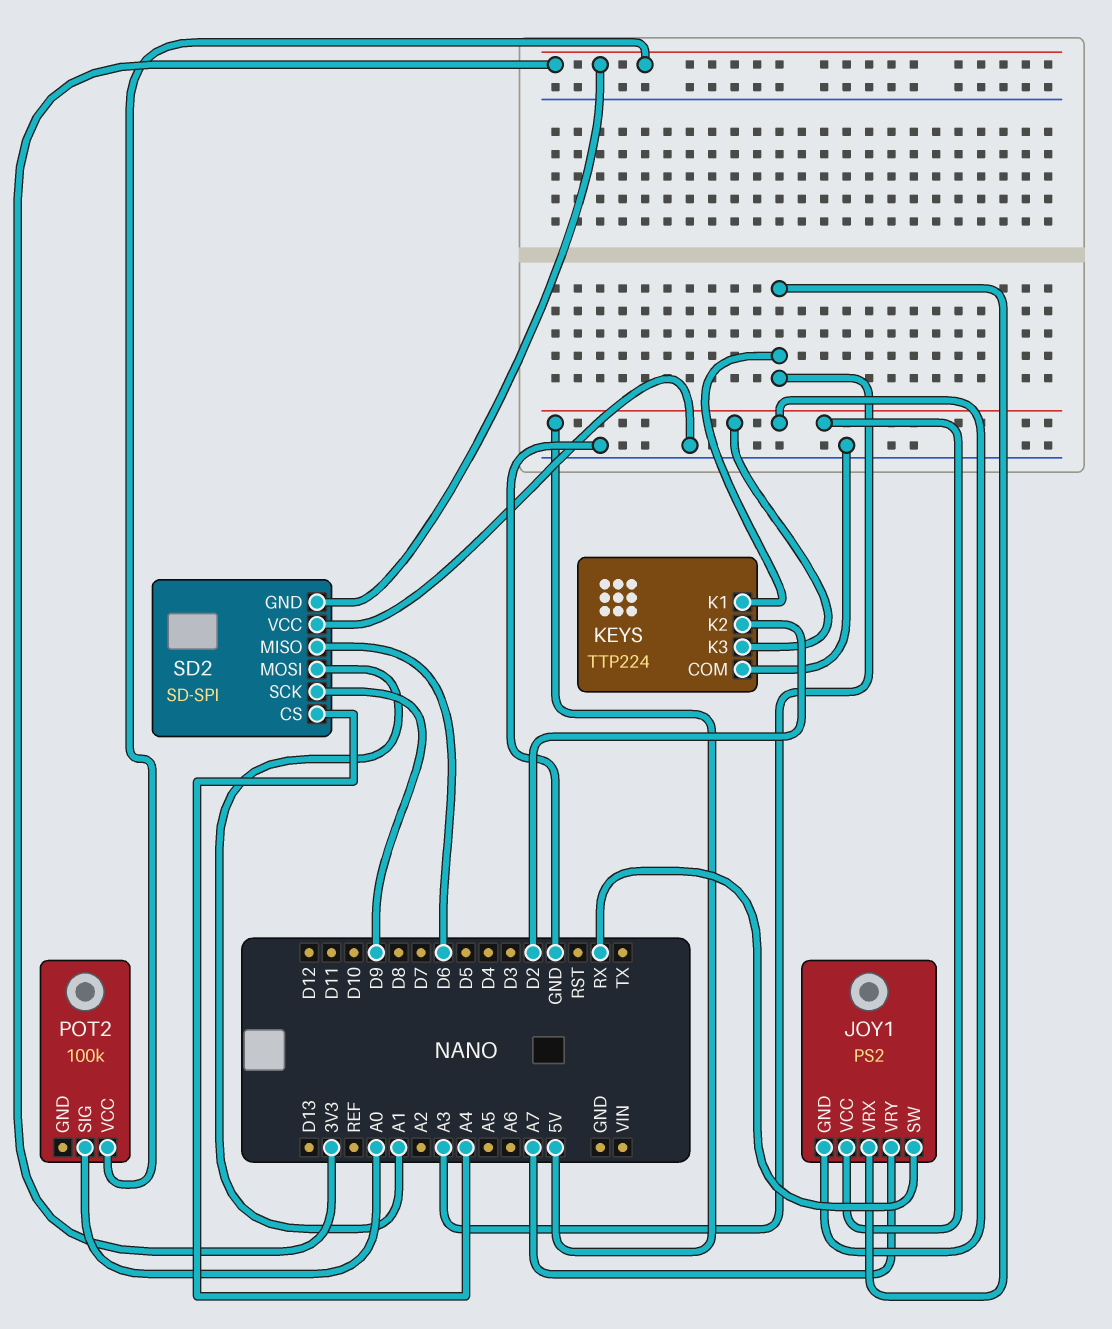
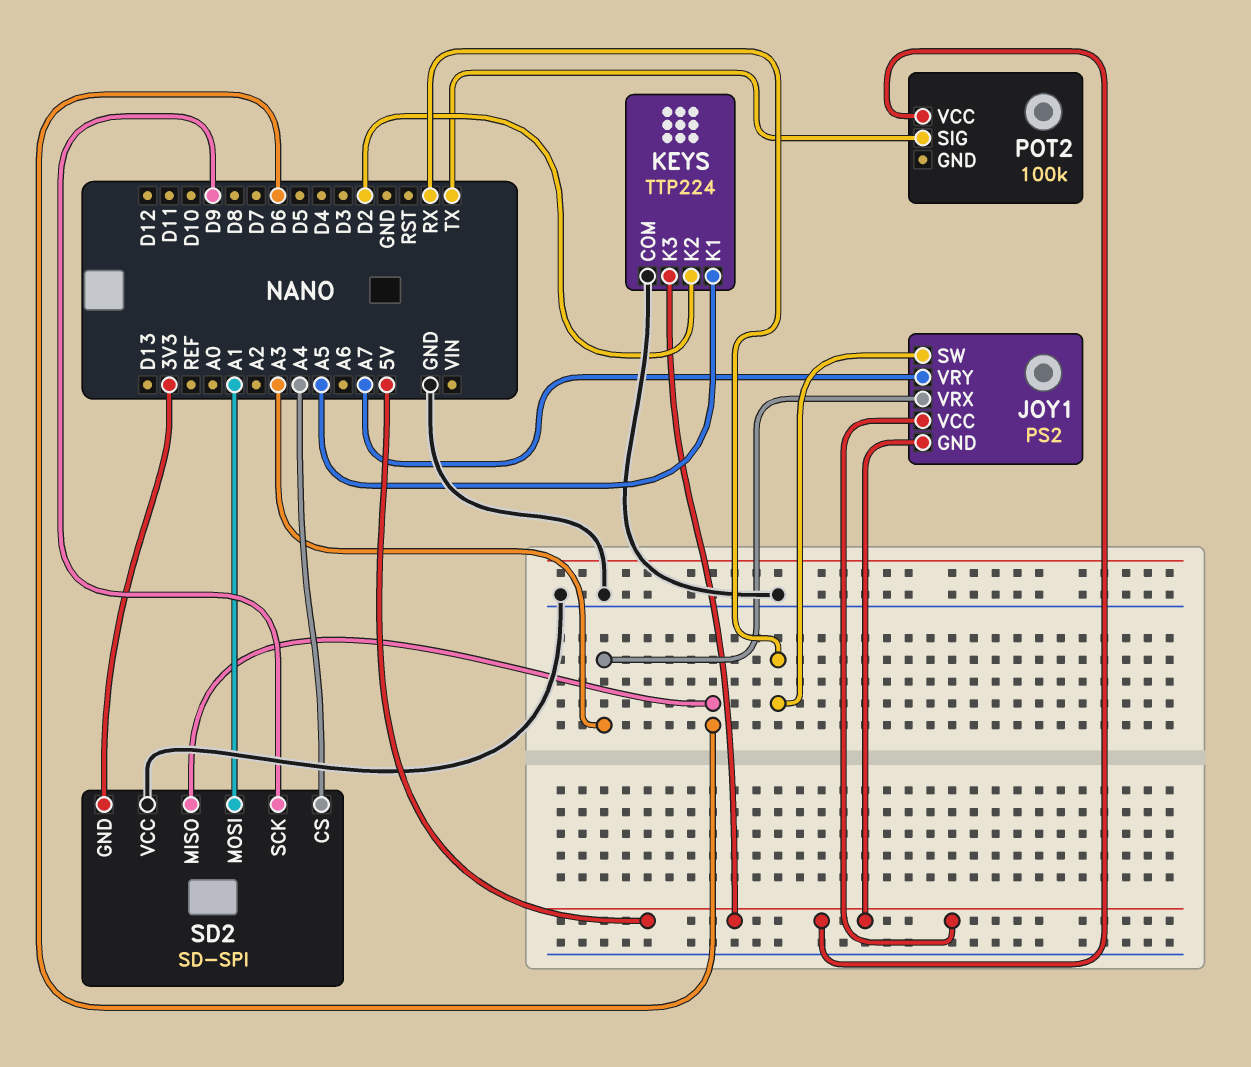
KEYS pin K1: A3 -> A5
POT2 pin SIG: A0 -> TX
POT2 pin VCC: 3V3 -> 5V

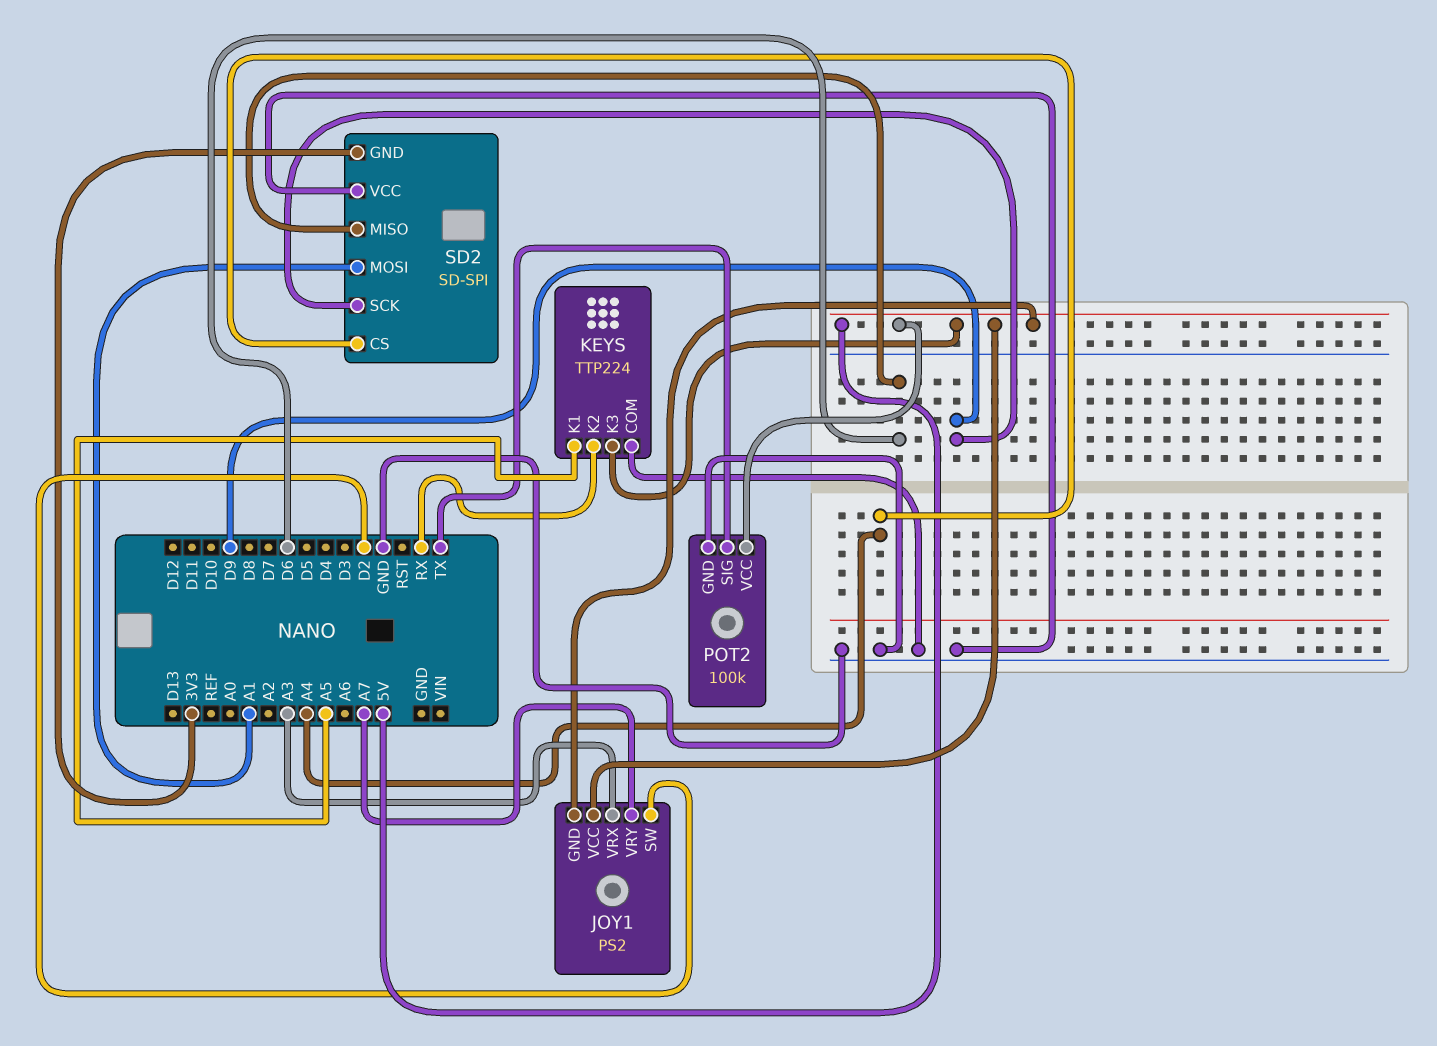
JOY1 pin SW: RX -> D2
KEYS pin K2: D2 -> RX
POT2 pin GND: none -> GND

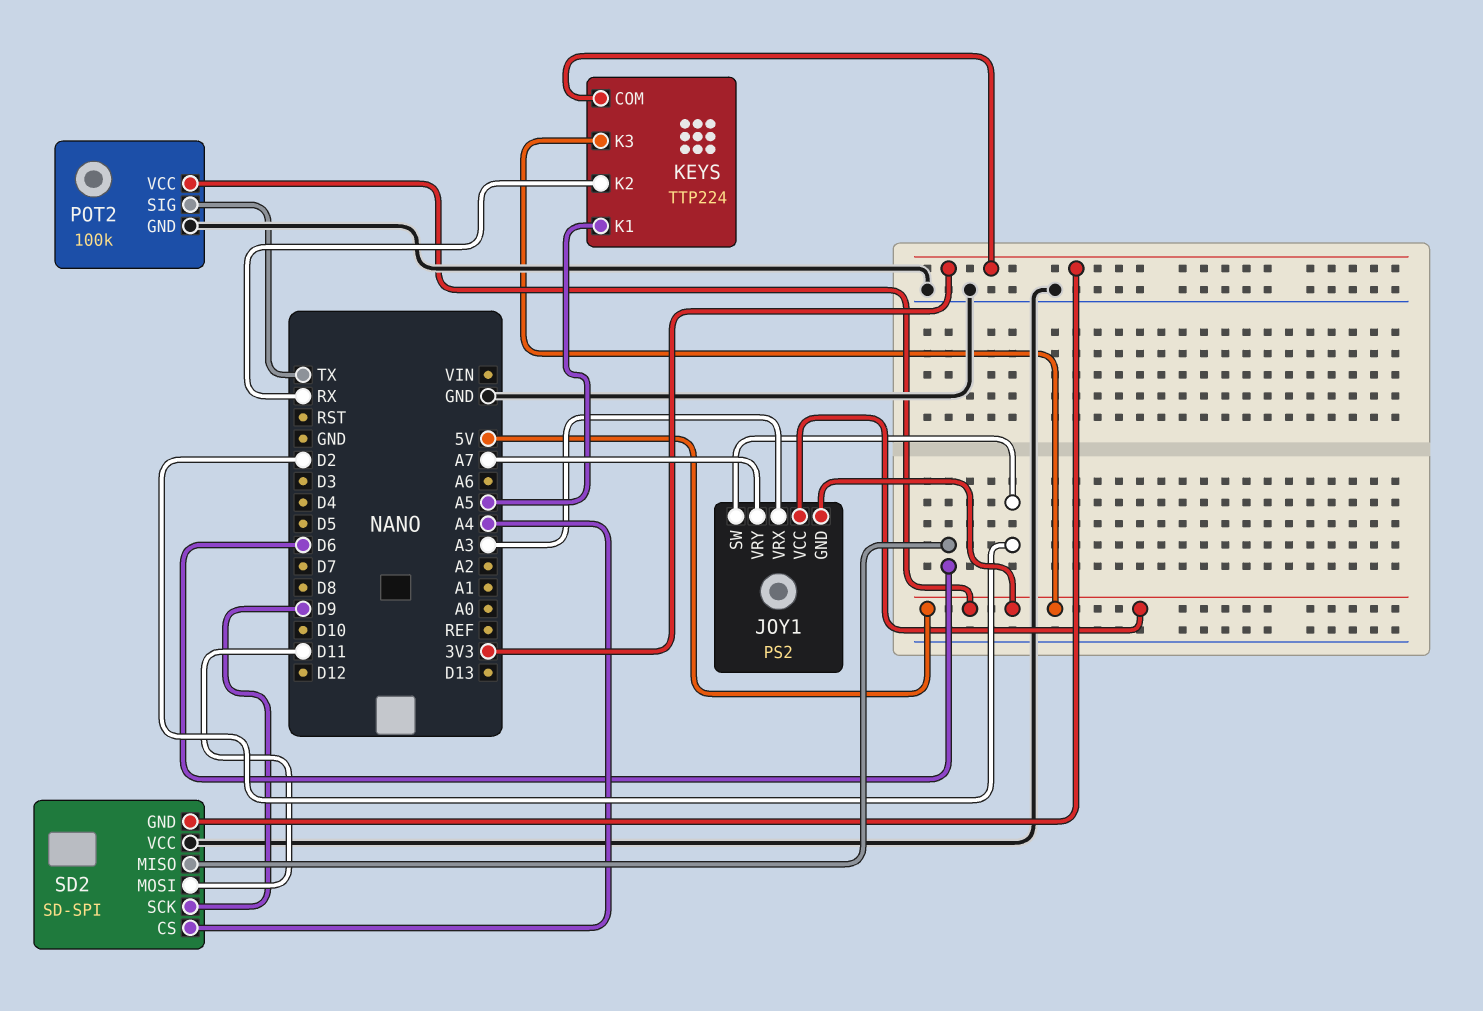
KEYS pin COM: GND -> 3V3
SD2 pin MOSI: A1 -> D11

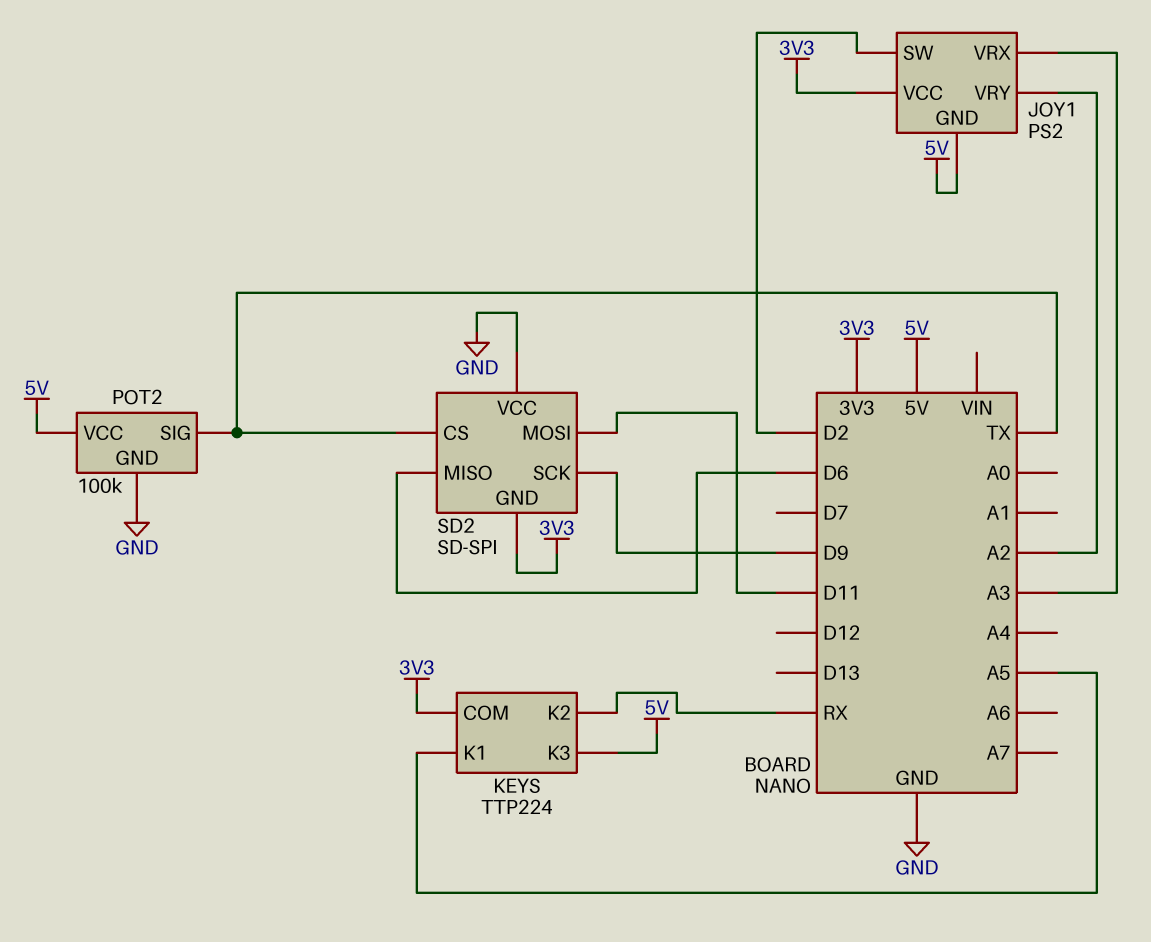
JOY1 pin VCC: 5V -> 3V3
JOY1 pin VRY: A7 -> A2
SD2 pin CS: A4 -> TX

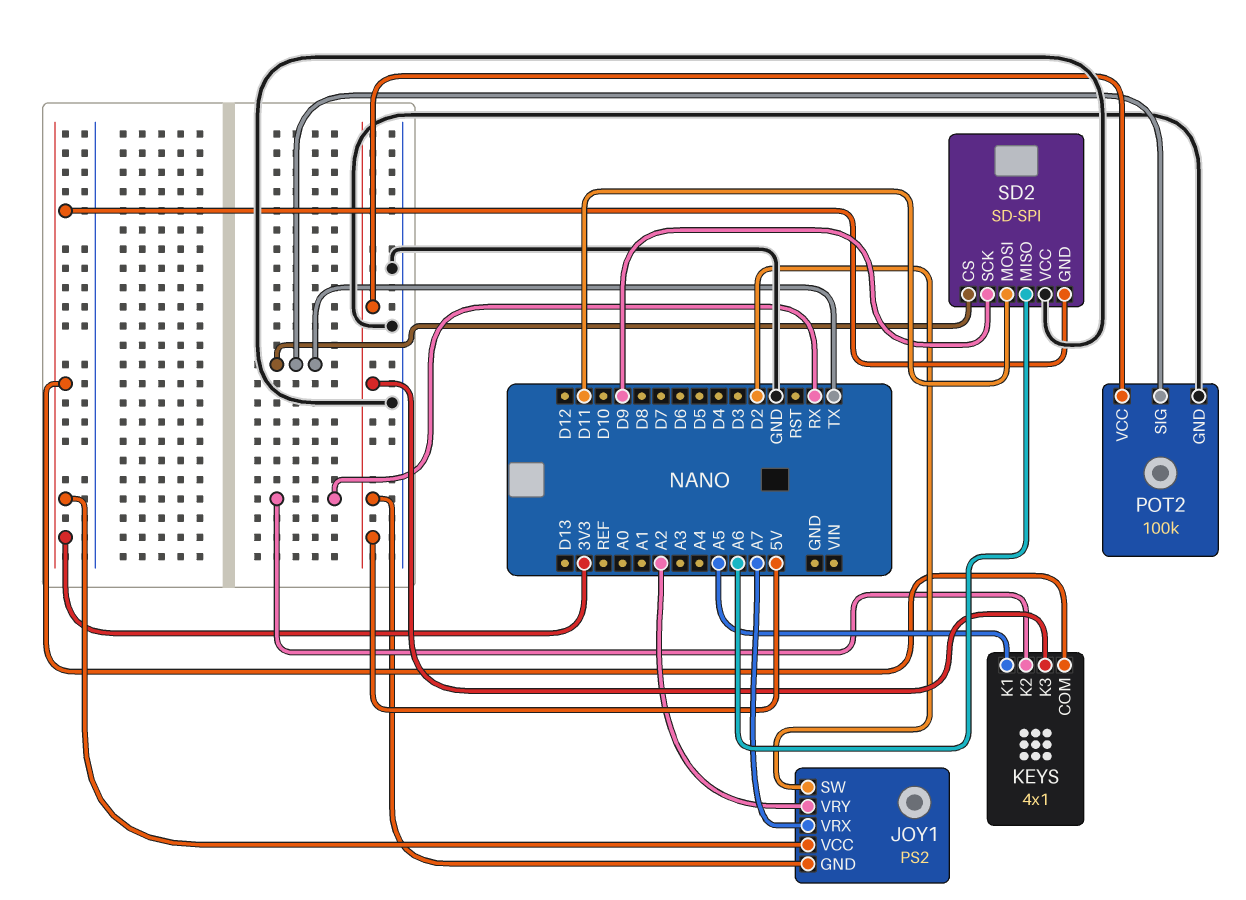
JOY1 pin VRX: A3 -> A7
KEYS: TTP224 -> 4x1
SD2 pin MISO: D6 -> A6

